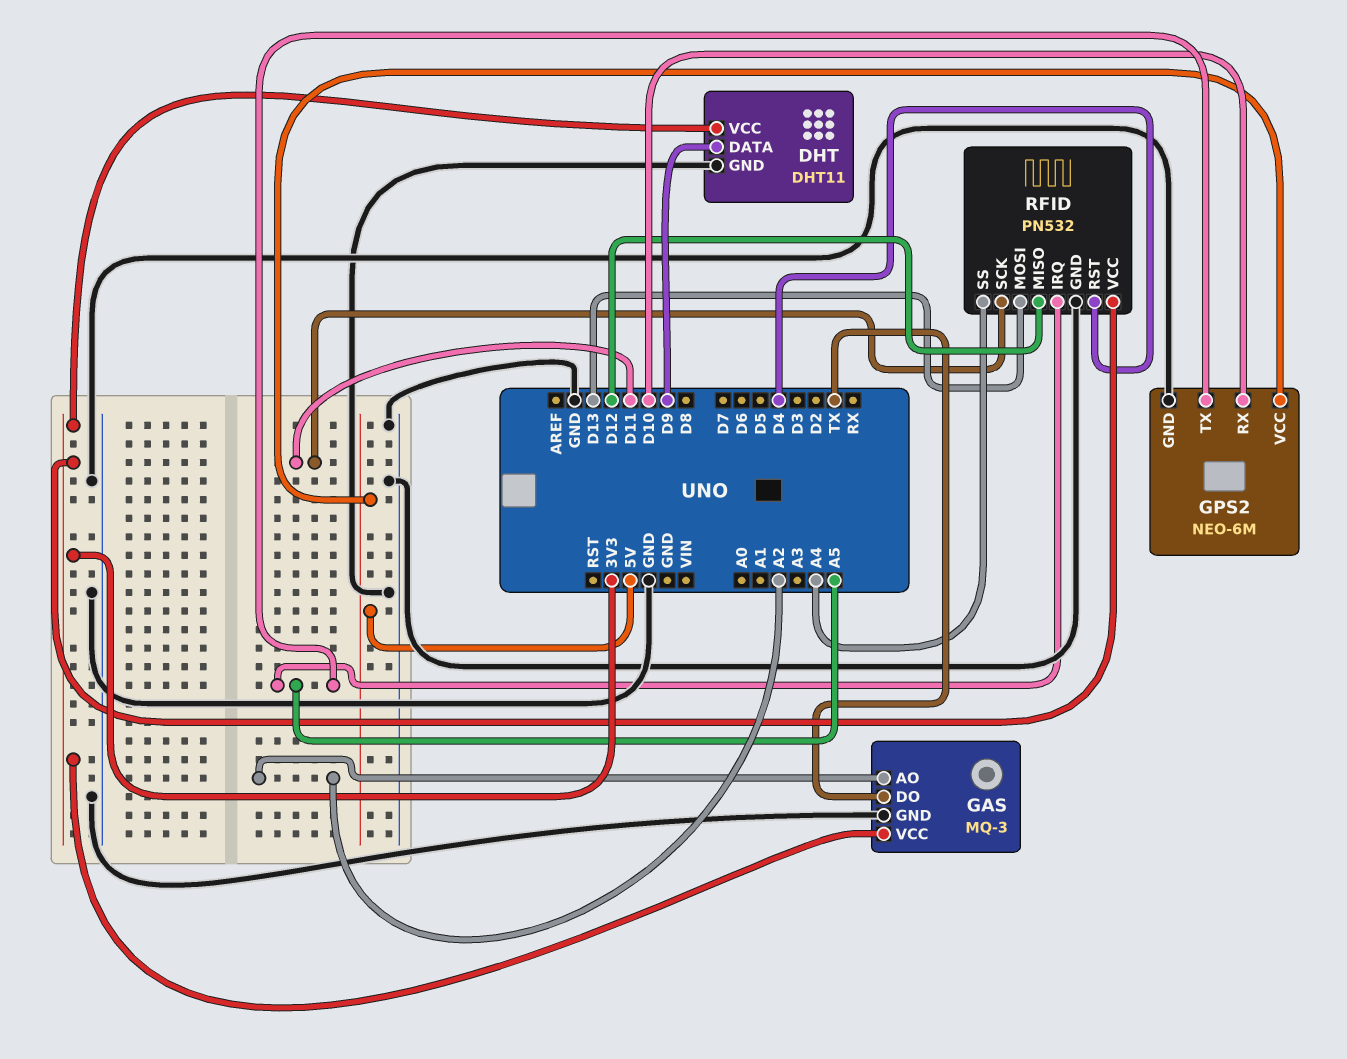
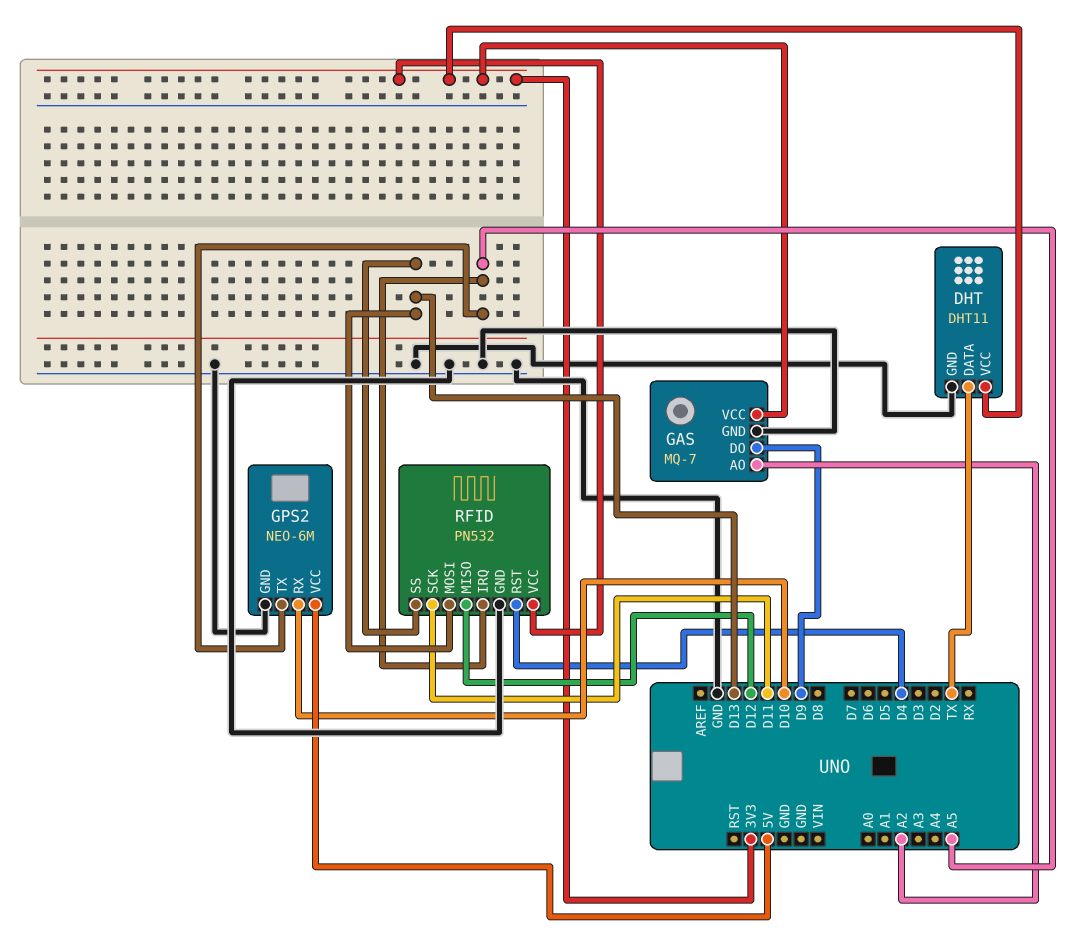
DHT pin DATA: D9 -> TX
GAS: MQ-3 -> MQ-7
GAS pin DO: TX -> D9
RFID pin SS: A4 -> D13

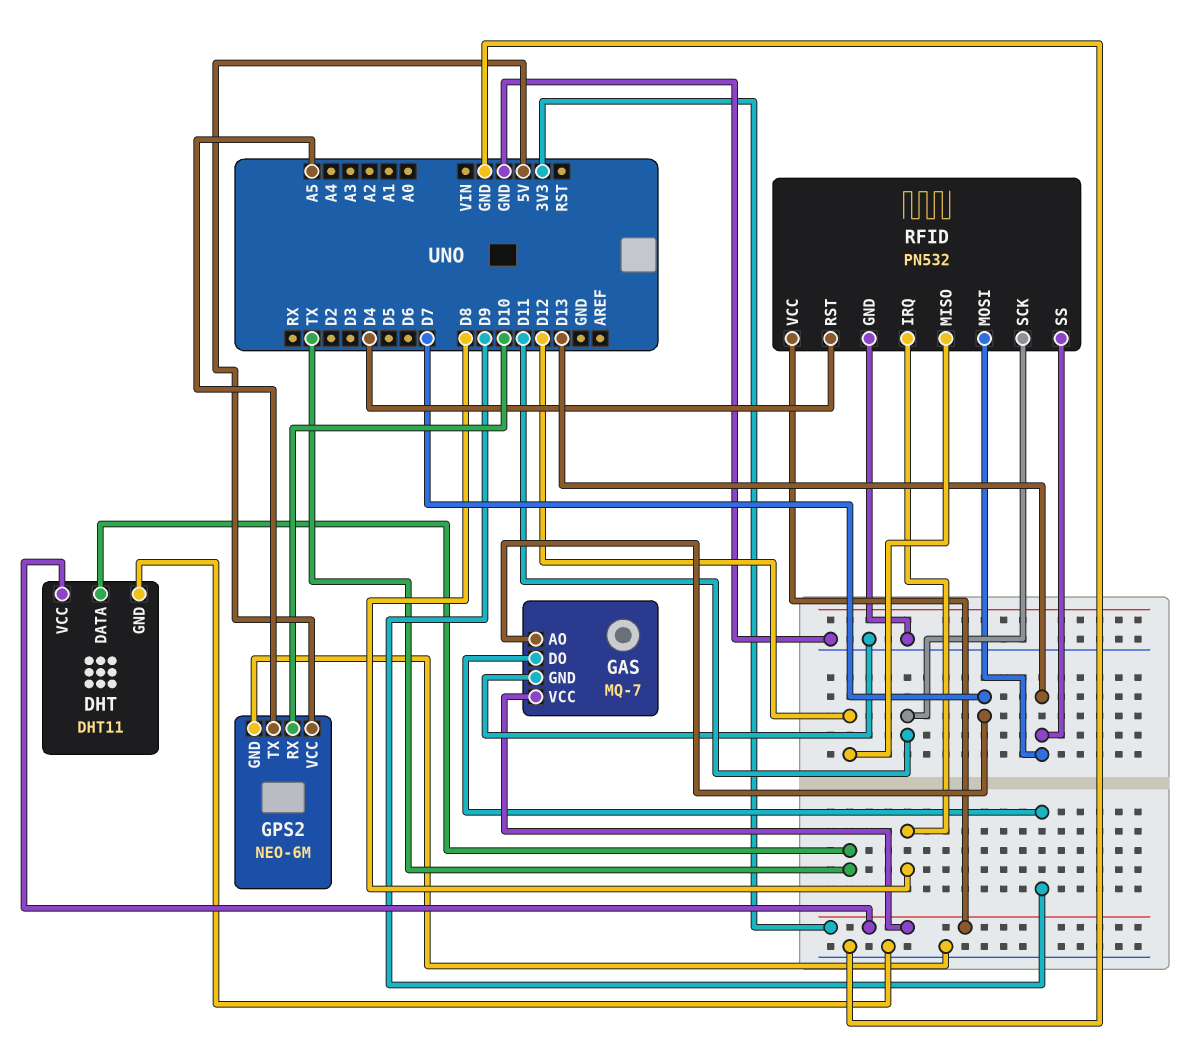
GAS pin AO: A2 -> D7
RFID pin IRQ: A5 -> D8

